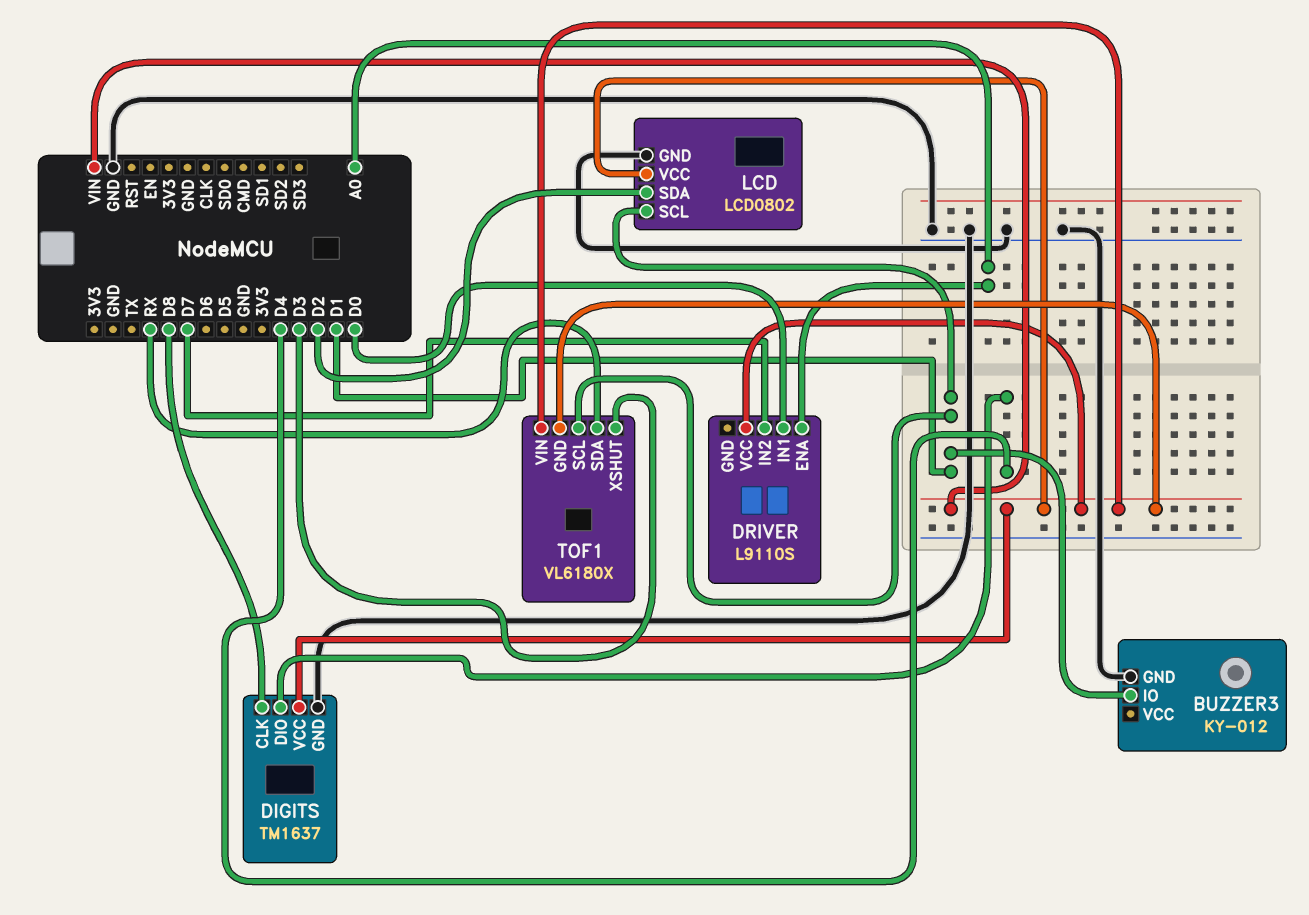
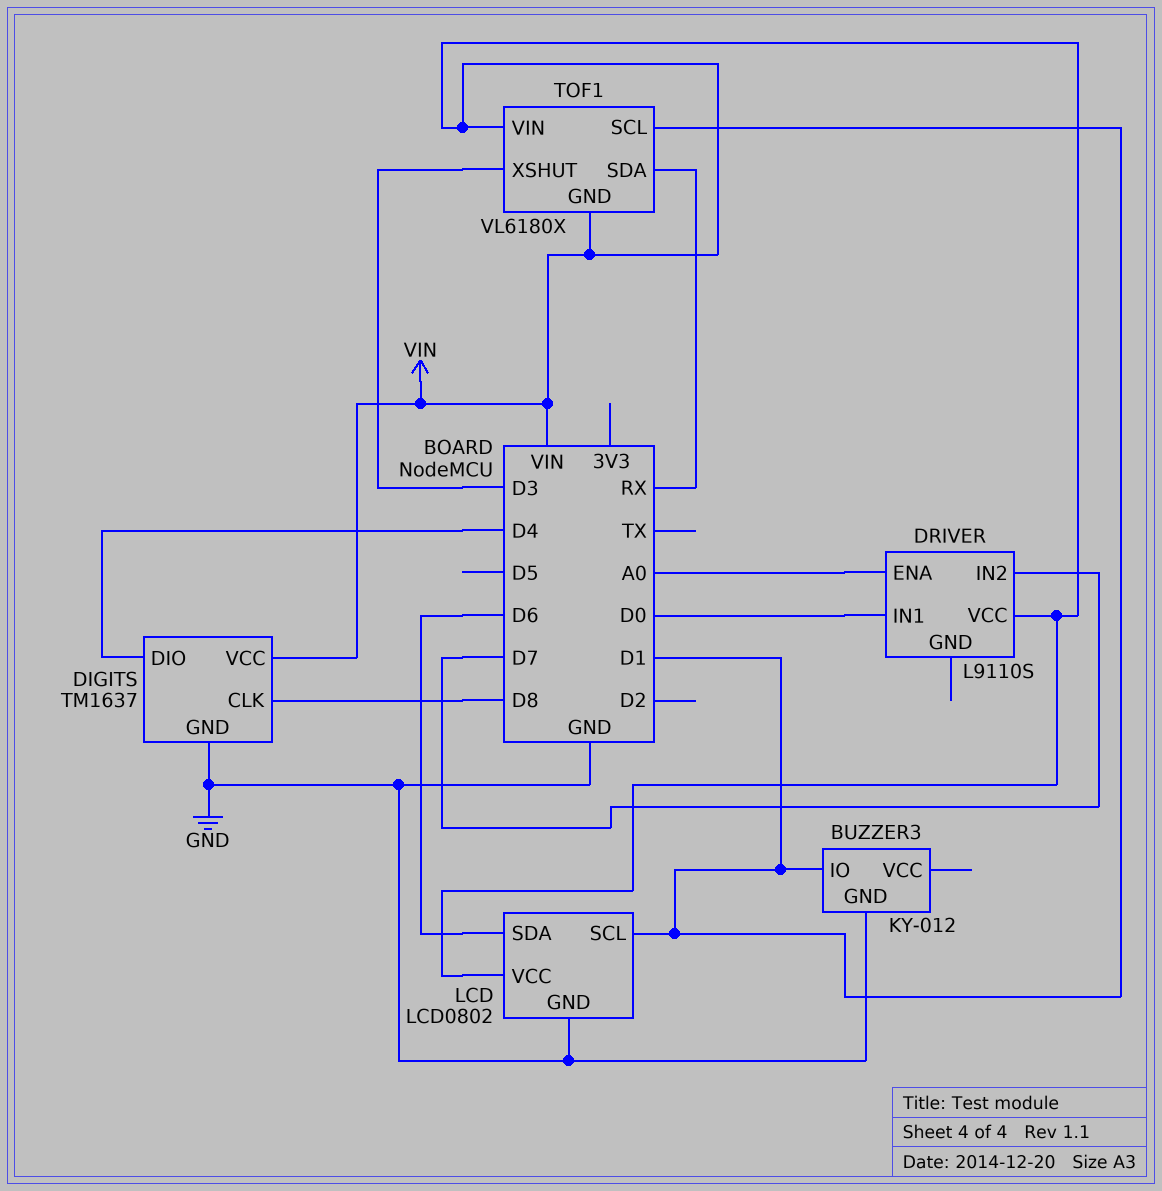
LCD pin SDA: D2 -> D6

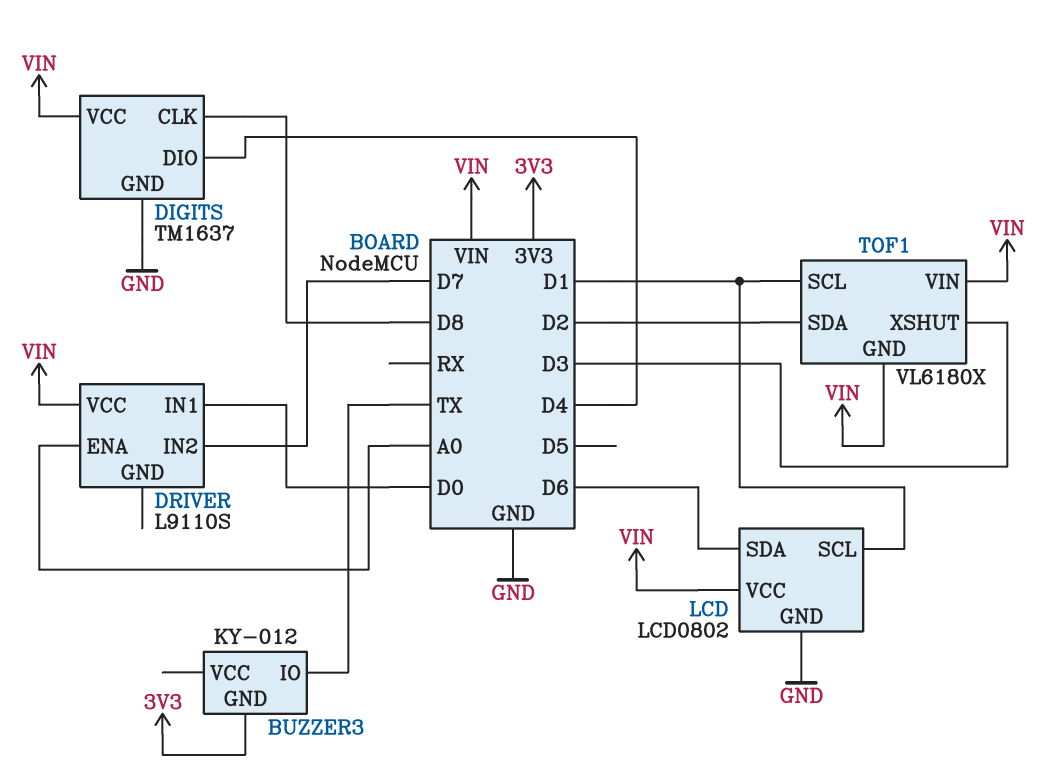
BUZZER3 pin GND: GND -> 3V3
BUZZER3 pin IO: D1 -> TX
TOF1 pin SDA: RX -> D2

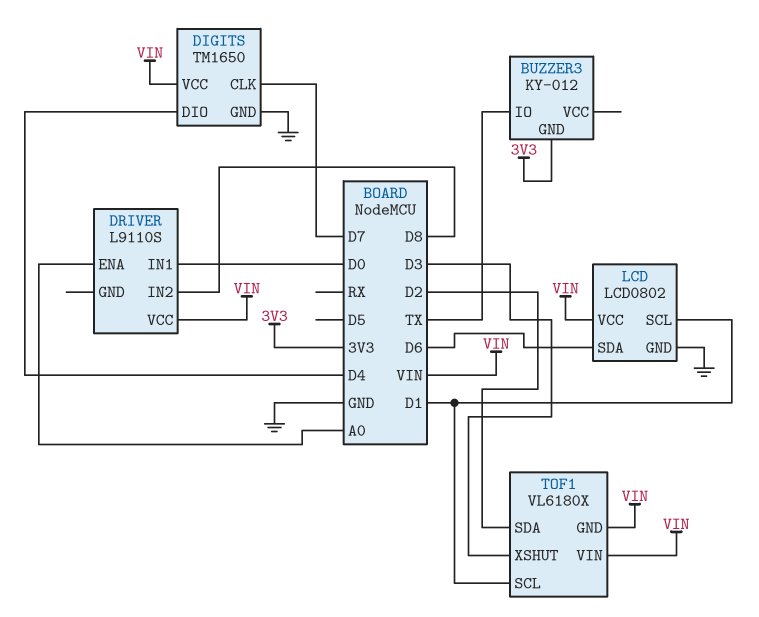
DIGITS: TM1637 -> TM1650
DIGITS pin CLK: D8 -> D7
DRIVER pin IN2: D7 -> D8

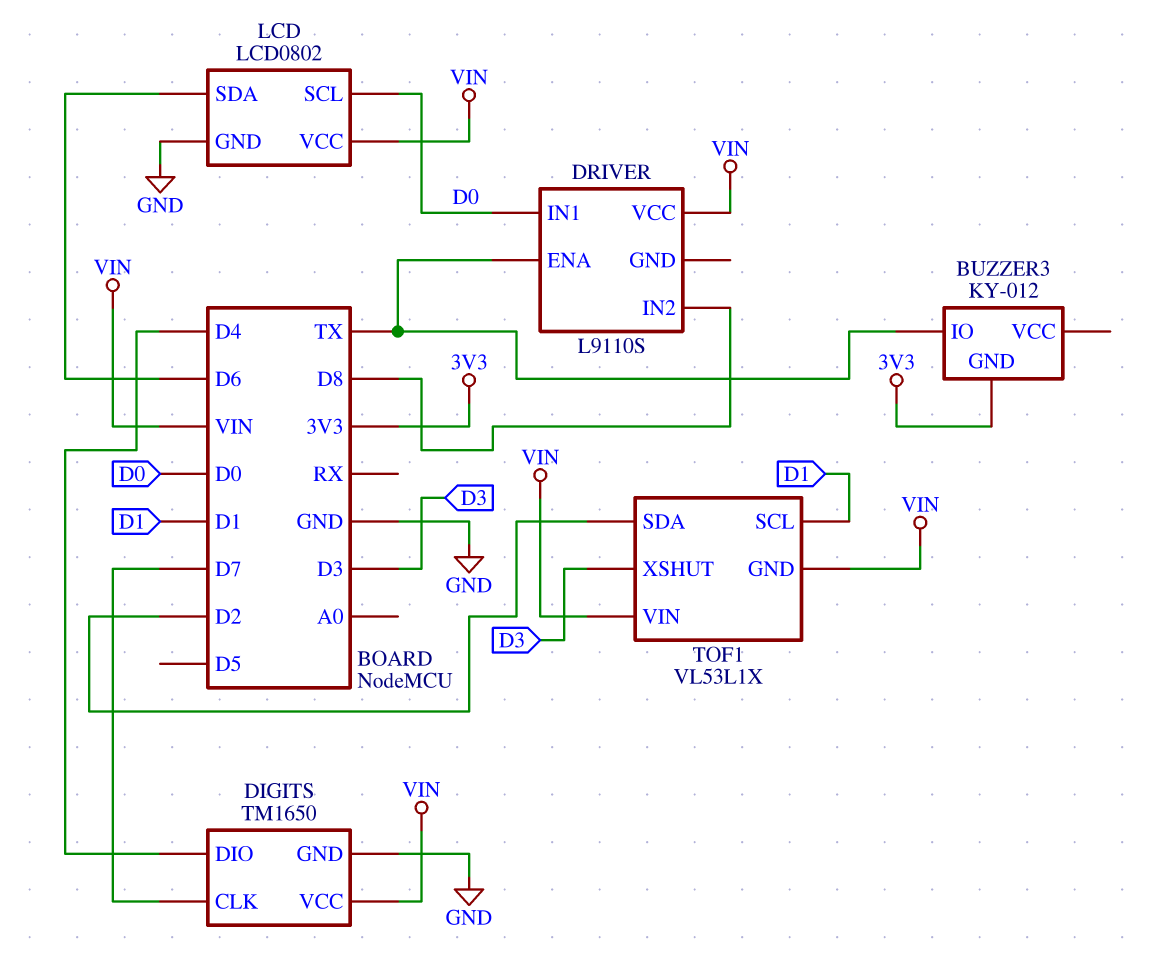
DRIVER pin ENA: A0 -> TX
LCD pin SCL: D1 -> D0
TOF1: VL6180X -> VL53L1X

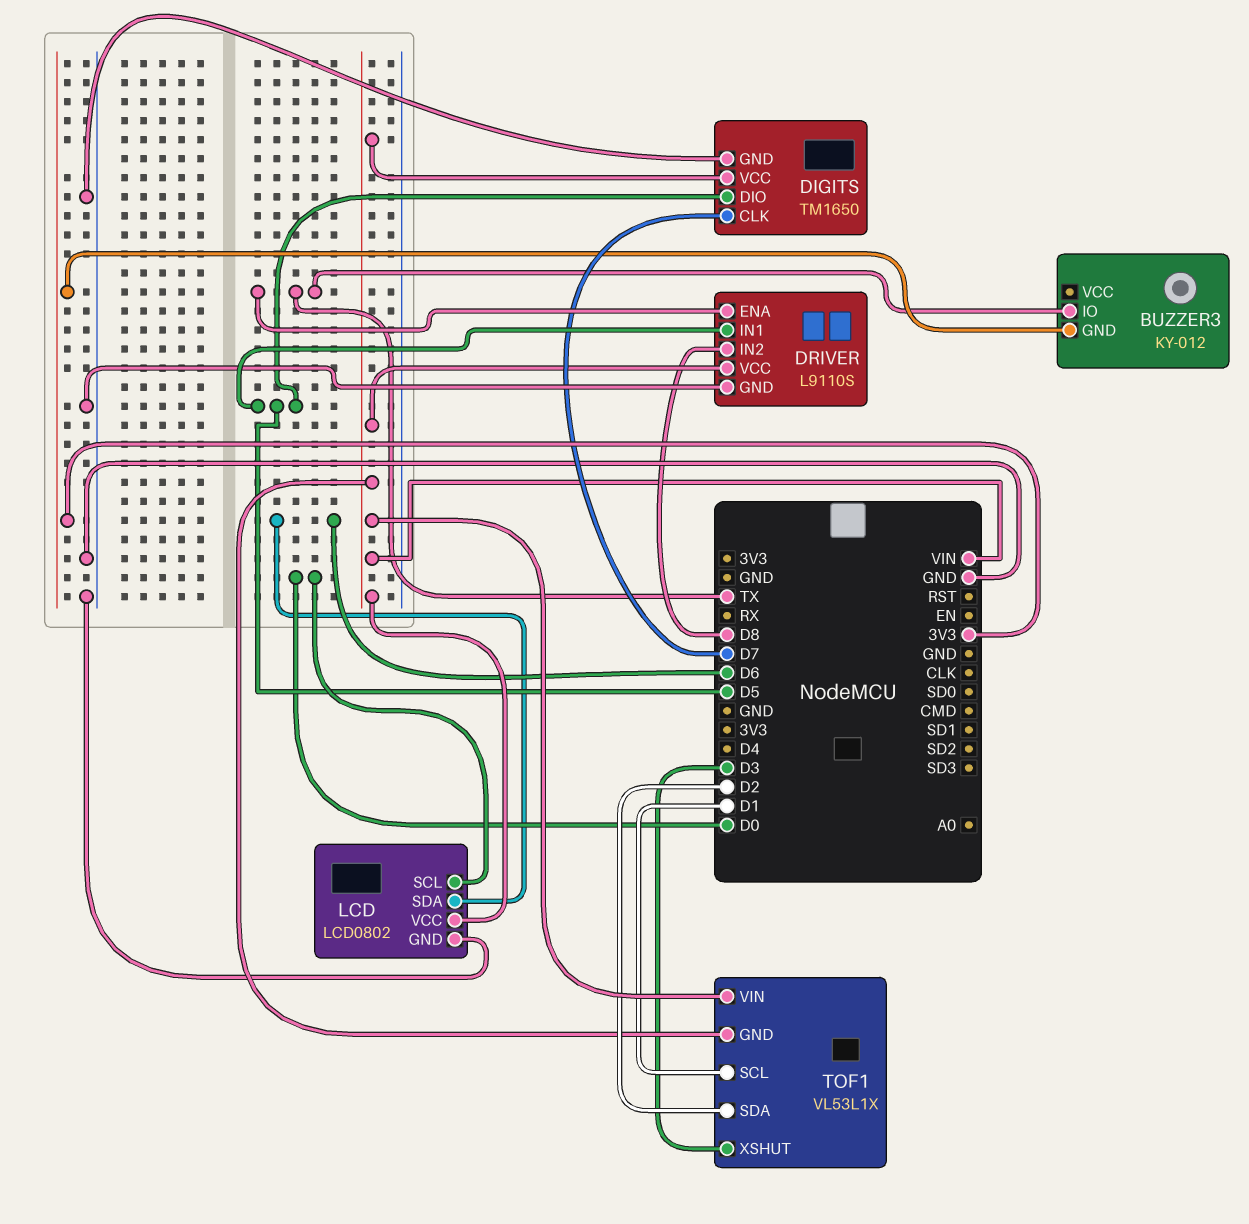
DIGITS pin DIO: D4 -> D5
DRIVER pin GND: none -> GND
DRIVER pin IN1: D0 -> D5

